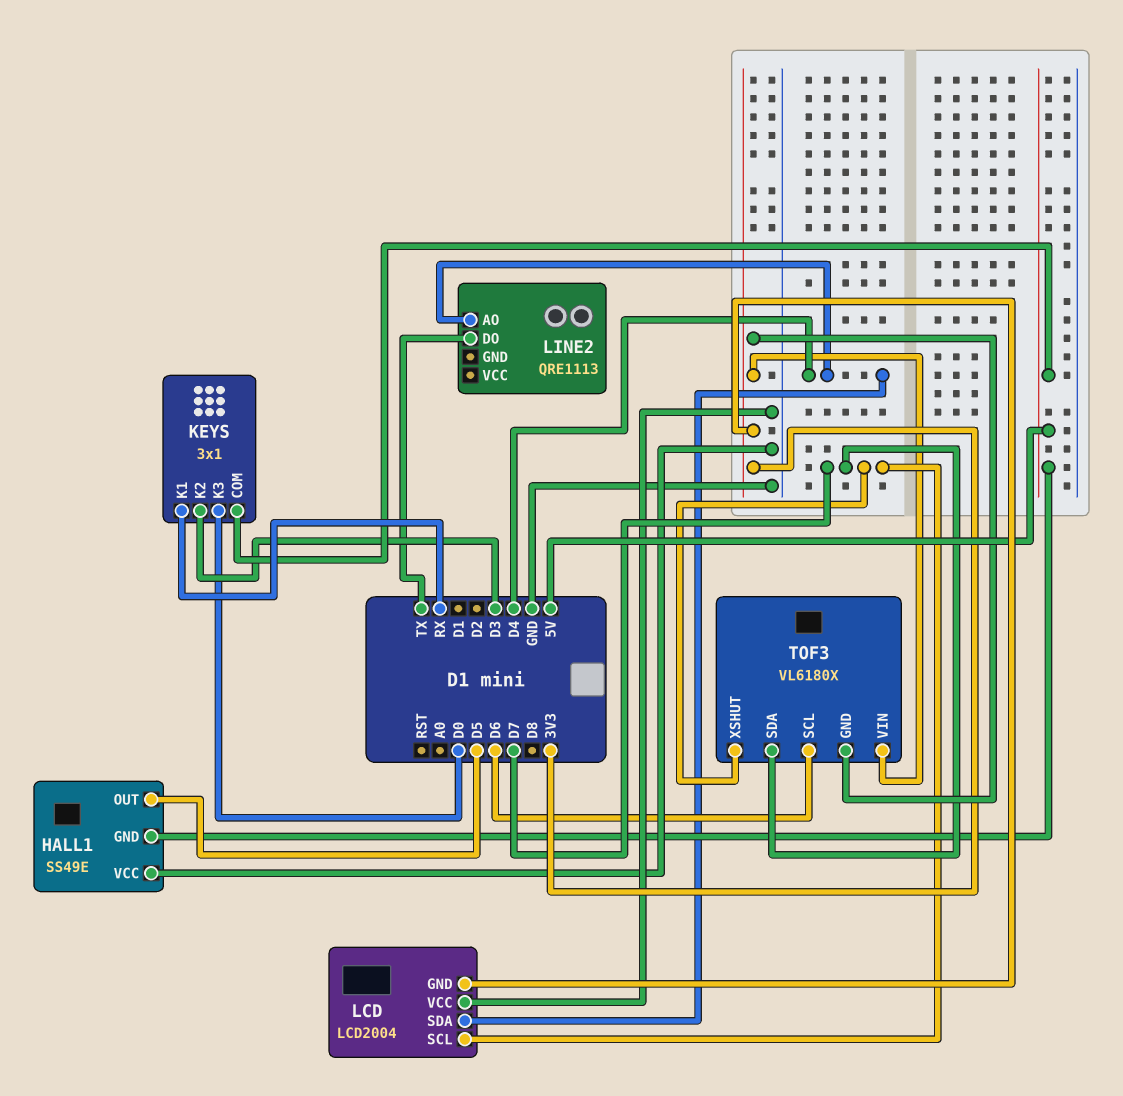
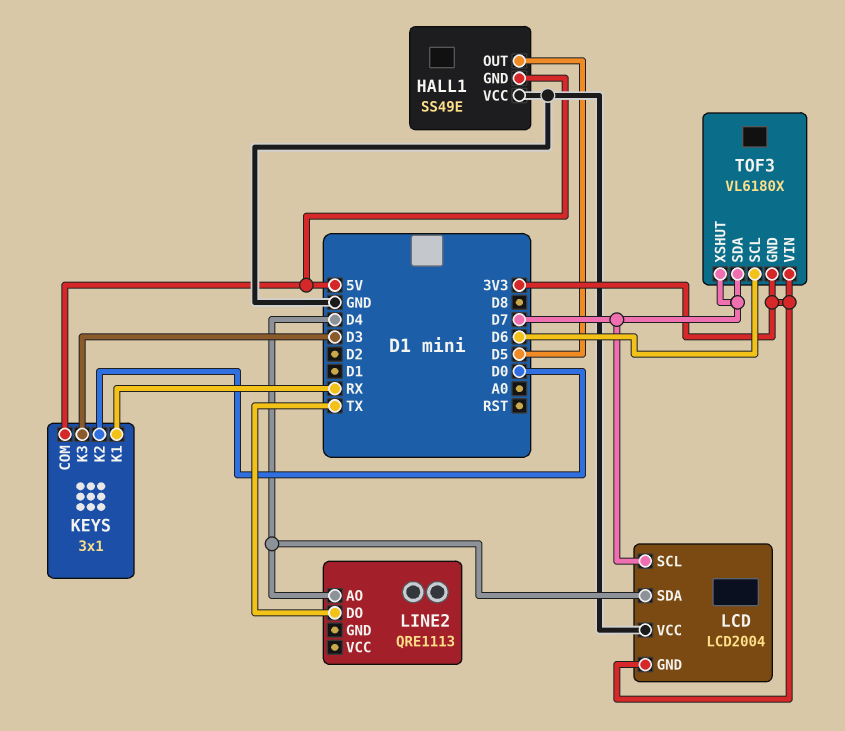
KEYS pin K2: D3 -> D0
KEYS pin K3: D0 -> D3

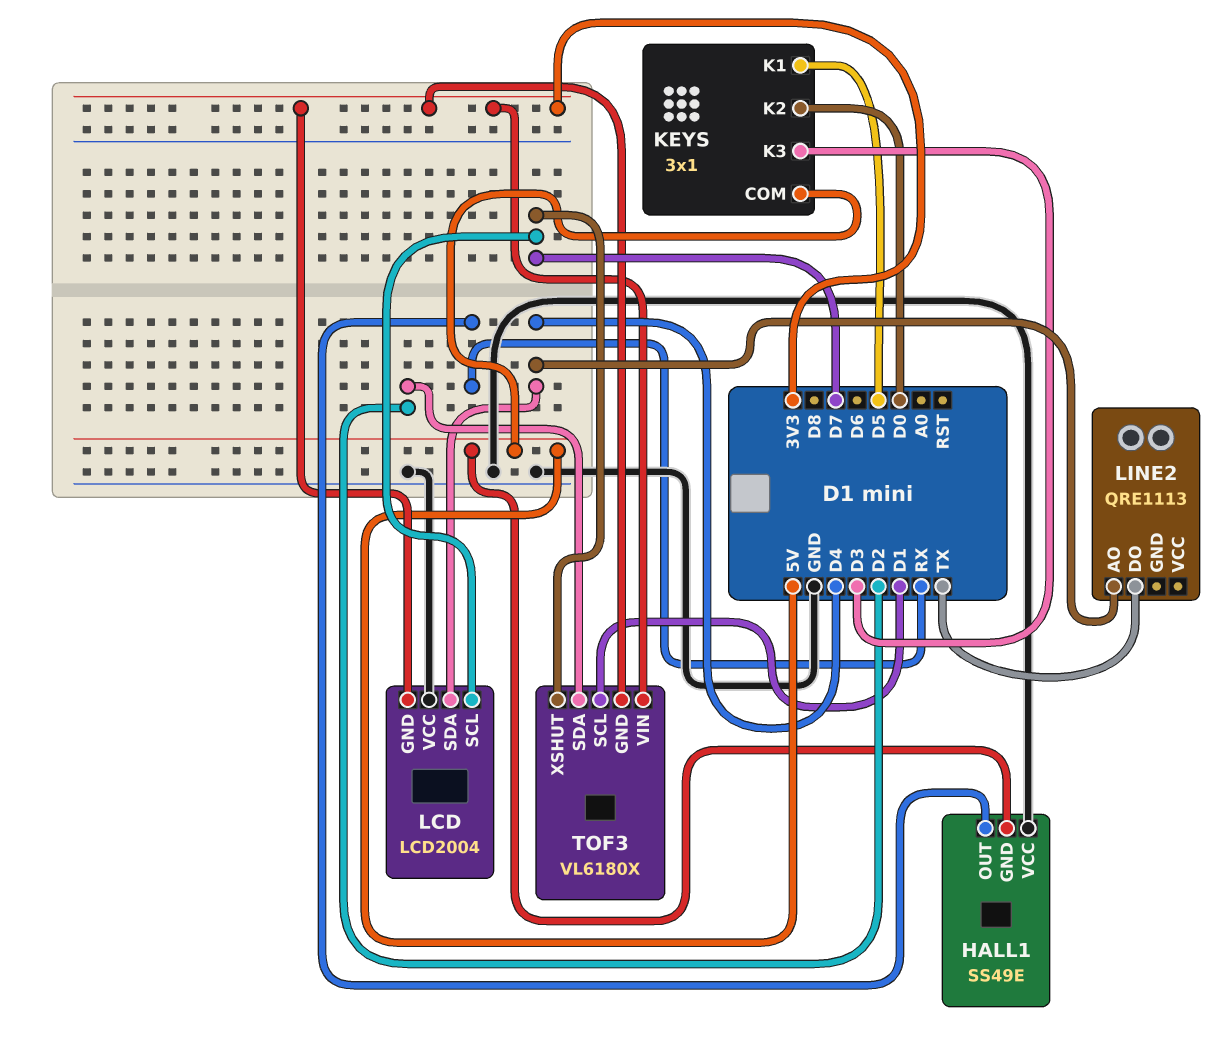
HALL1 pin OUT: D5 -> RX
KEYS pin K1: RX -> D5
TOF3 pin SCL: D6 -> D1
TOF3 pin SDA: D7 -> D2

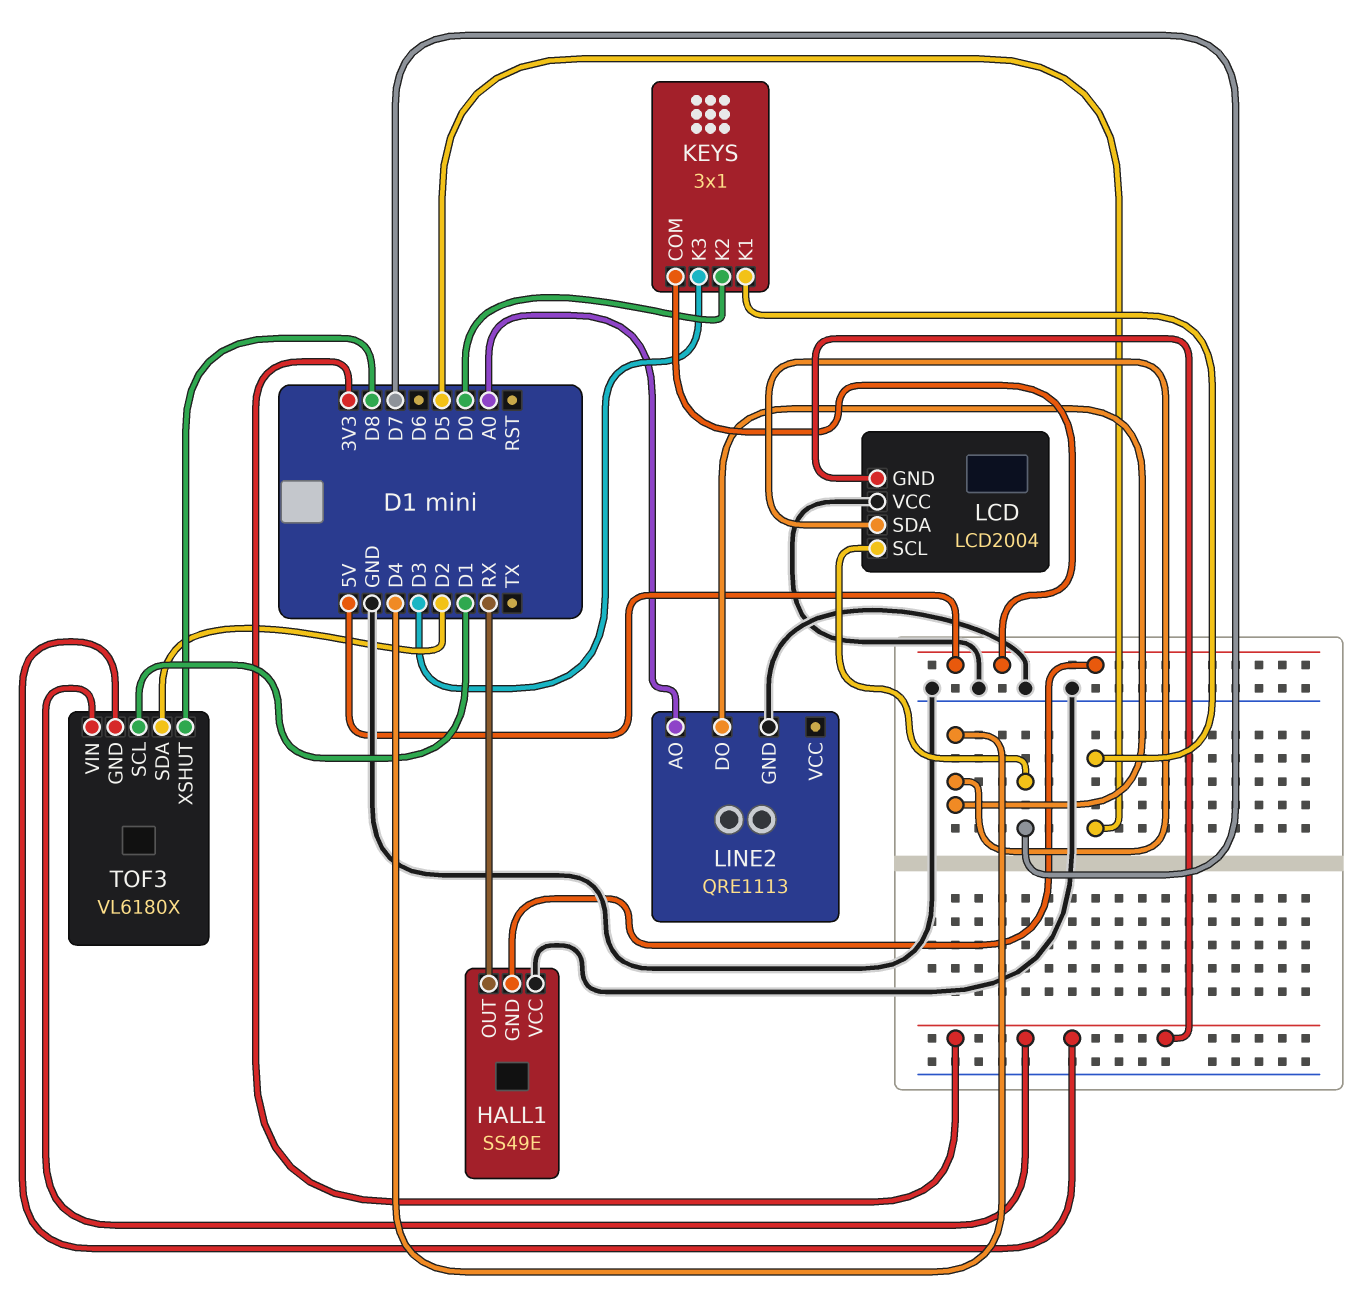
LINE2 pin AO: D4 -> A0
LINE2 pin DO: TX -> D4
LINE2 pin GND: none -> GND
TOF3 pin XSHUT: D7 -> D8

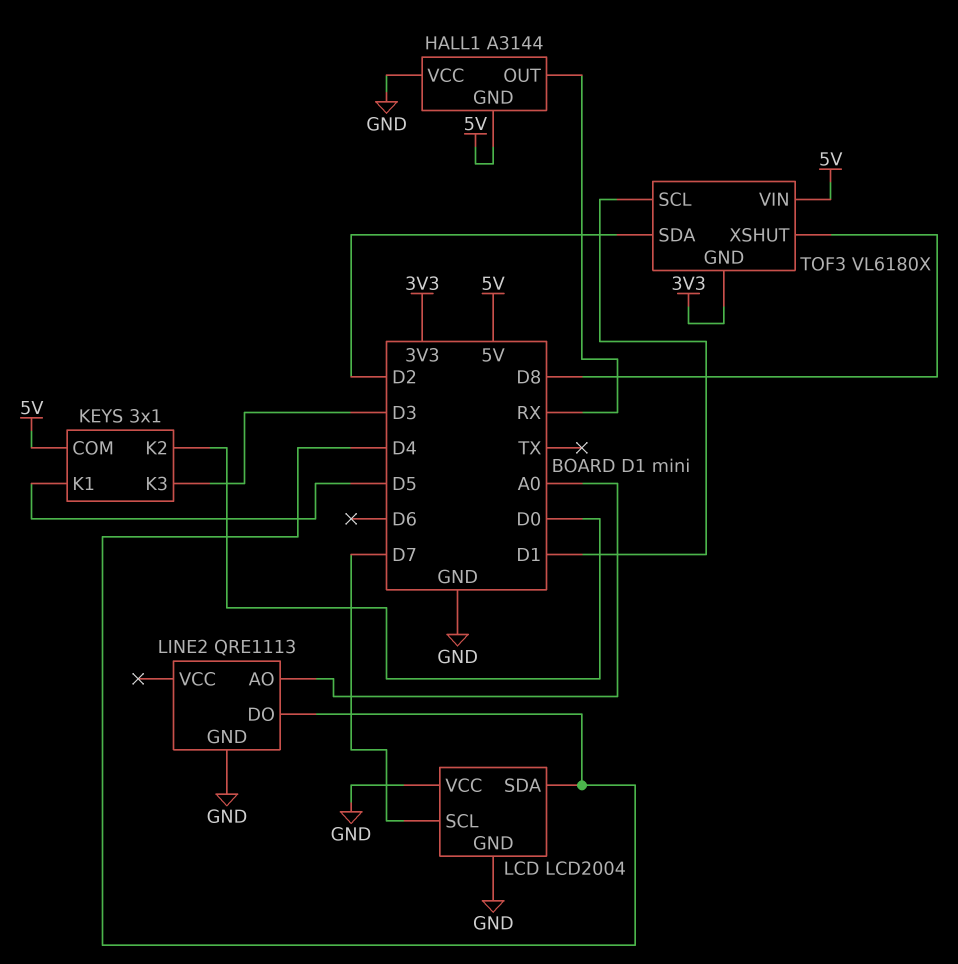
HALL1: SS49E -> A3144
LCD pin GND: 3V3 -> GND
TOF3 pin VIN: 3V3 -> 5V

